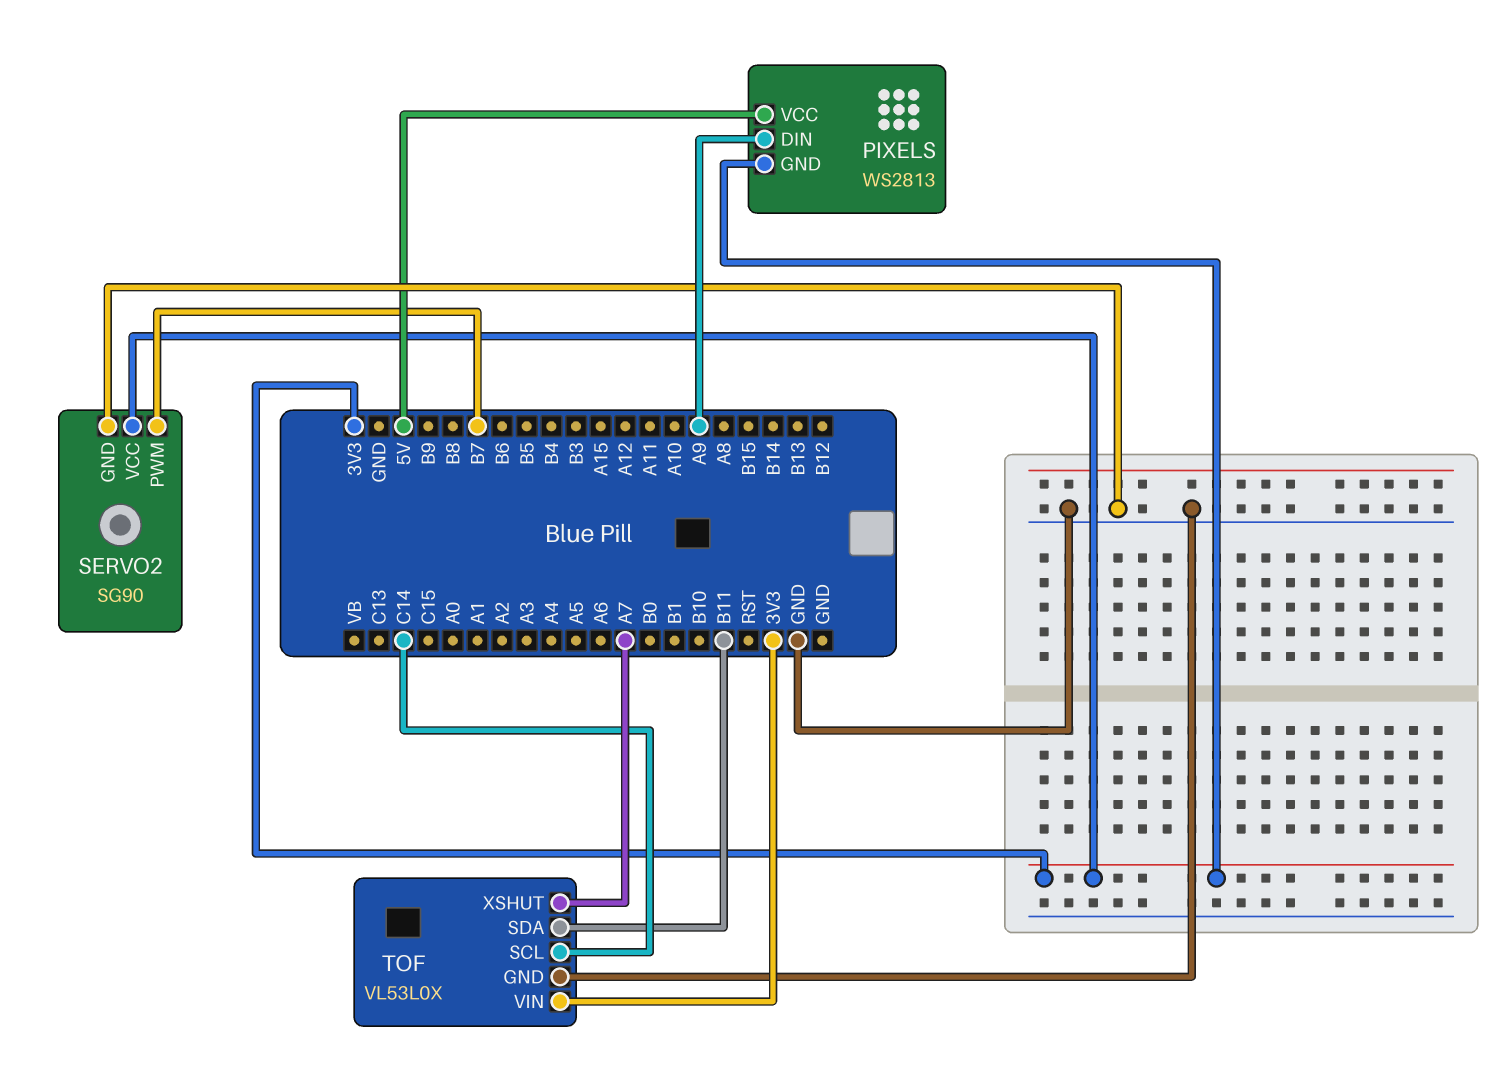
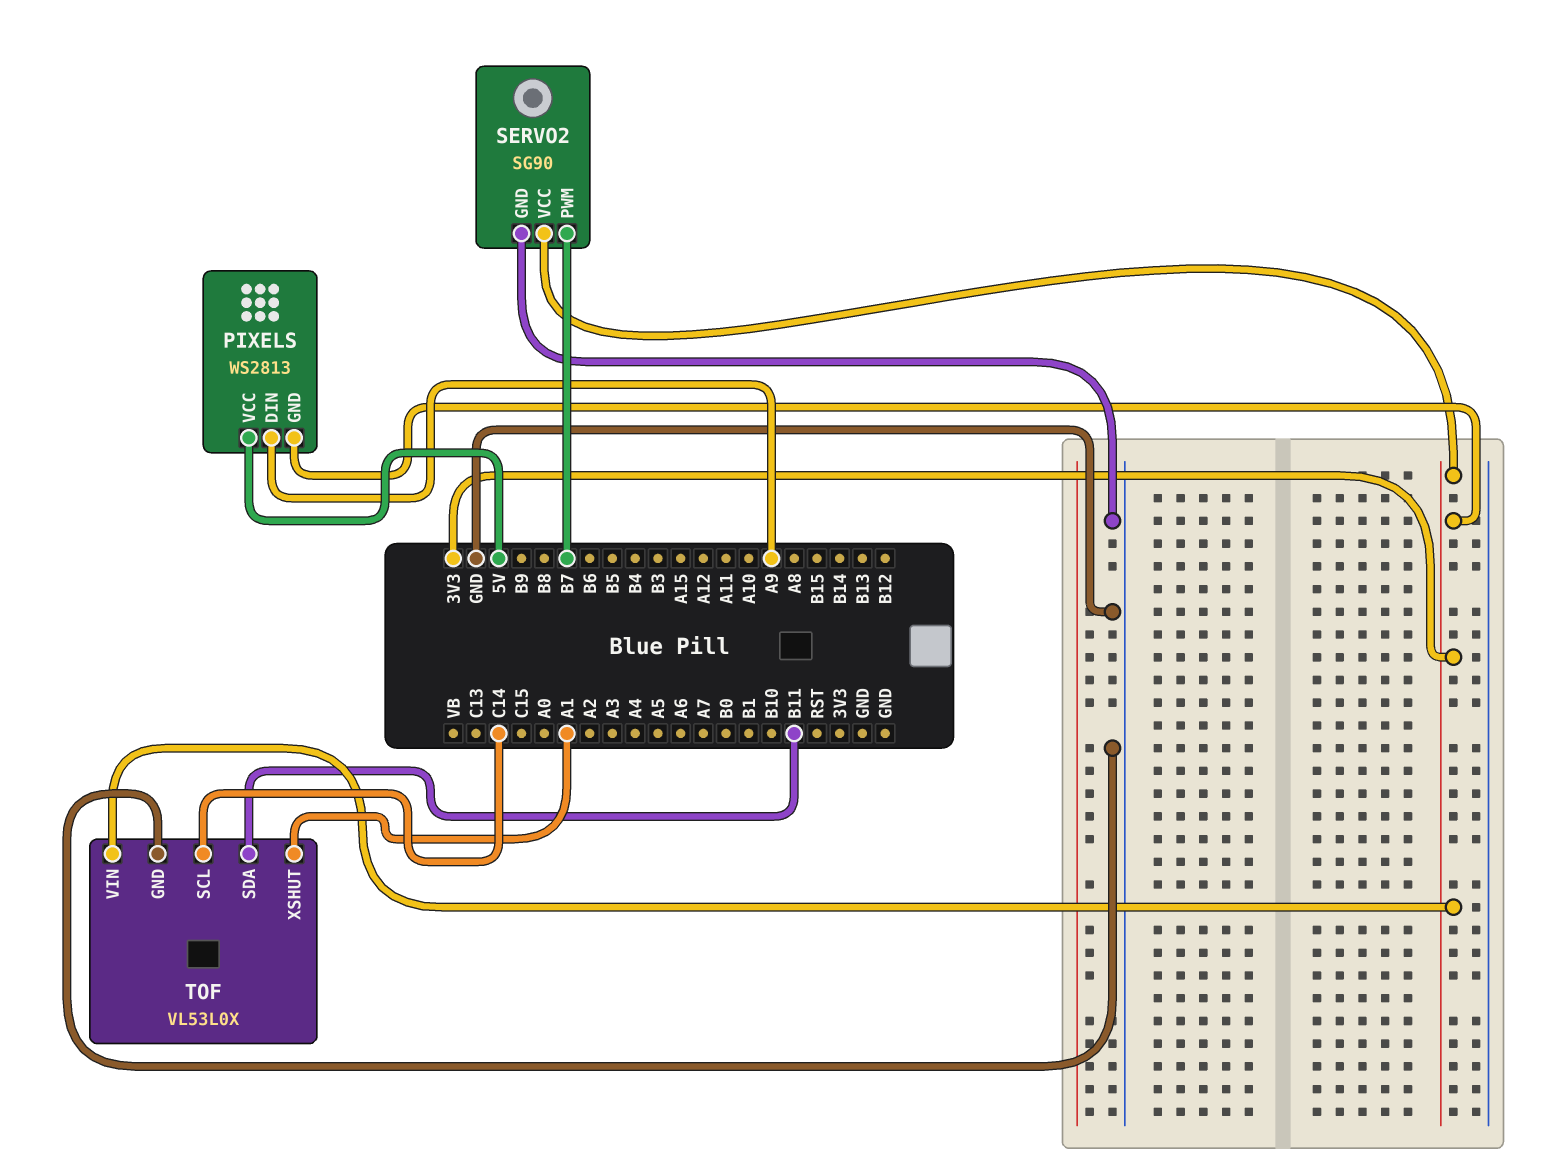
TOF pin XSHUT: A7 -> A1

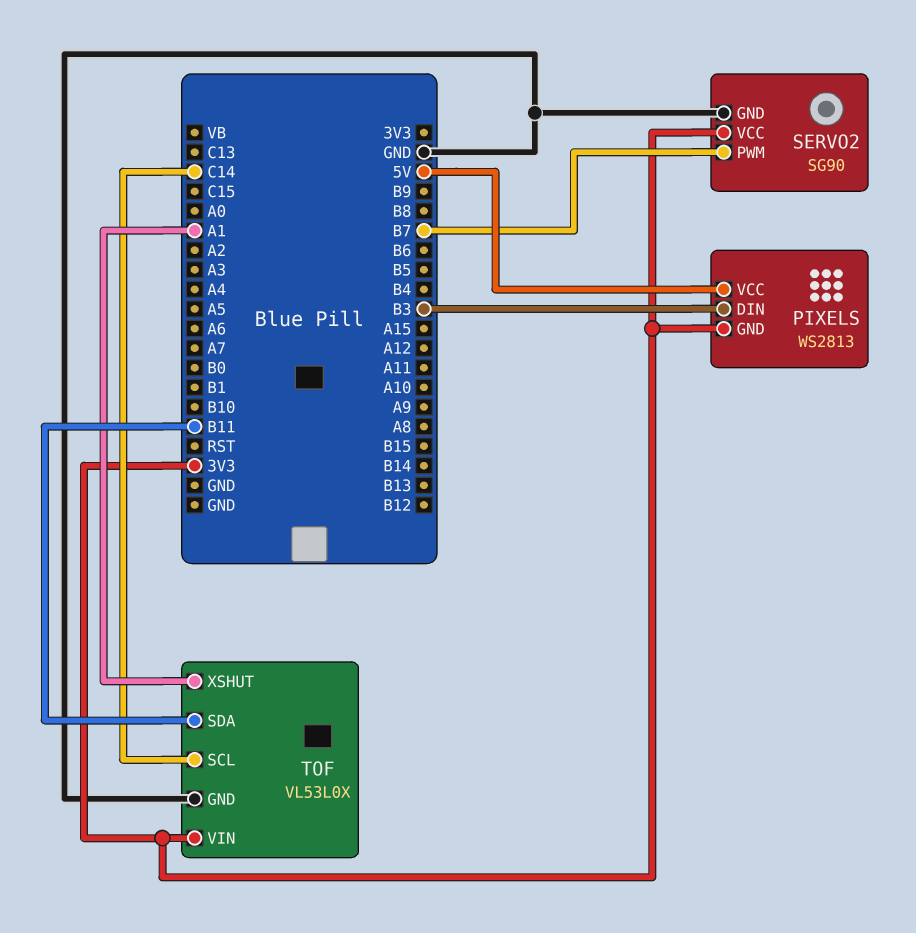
PIXELS pin DIN: A9 -> B3

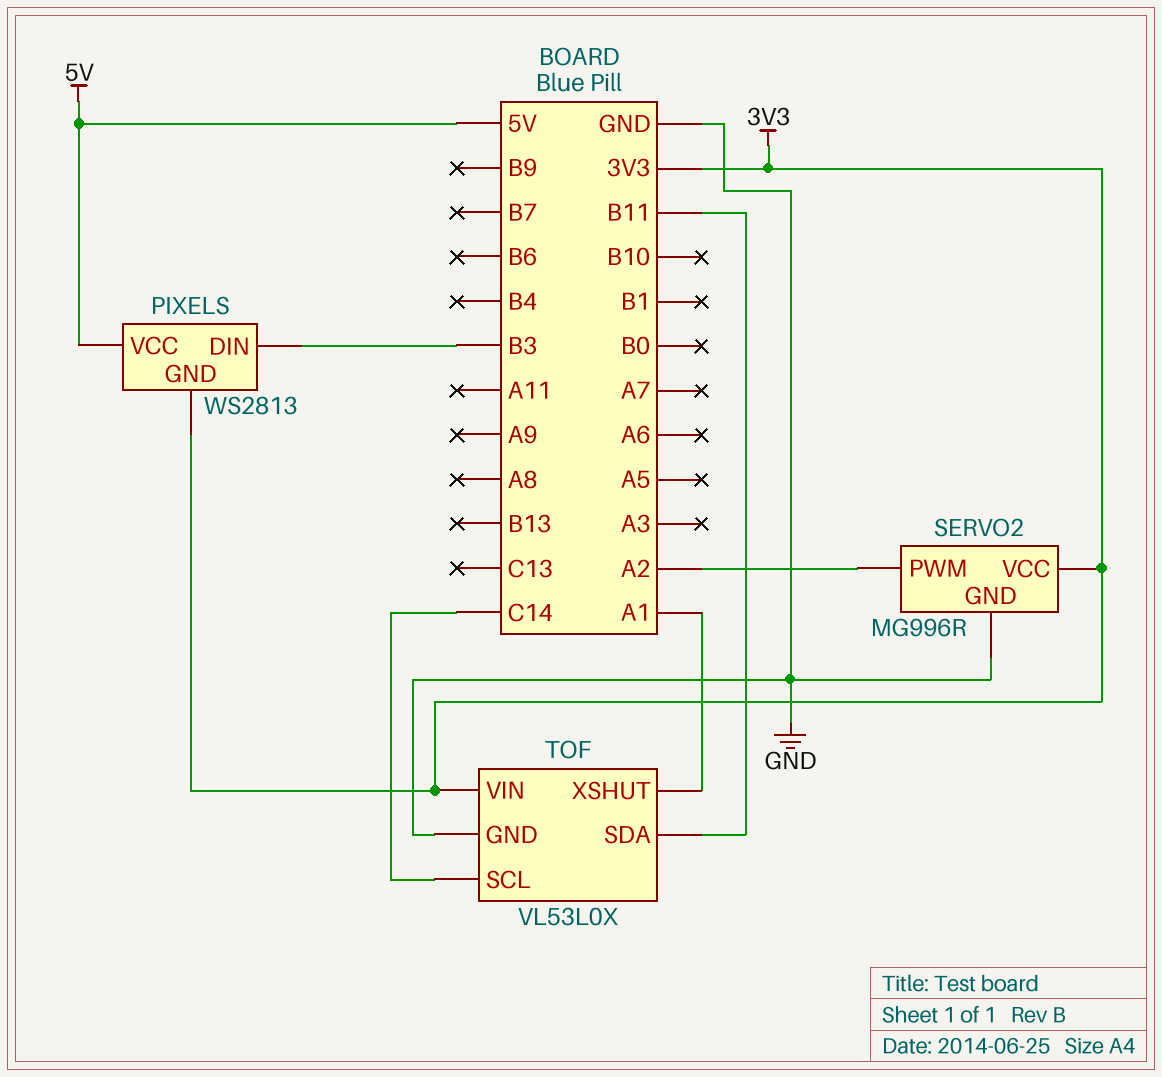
SERVO2: SG90 -> MG996R
SERVO2 pin PWM: B7 -> A2

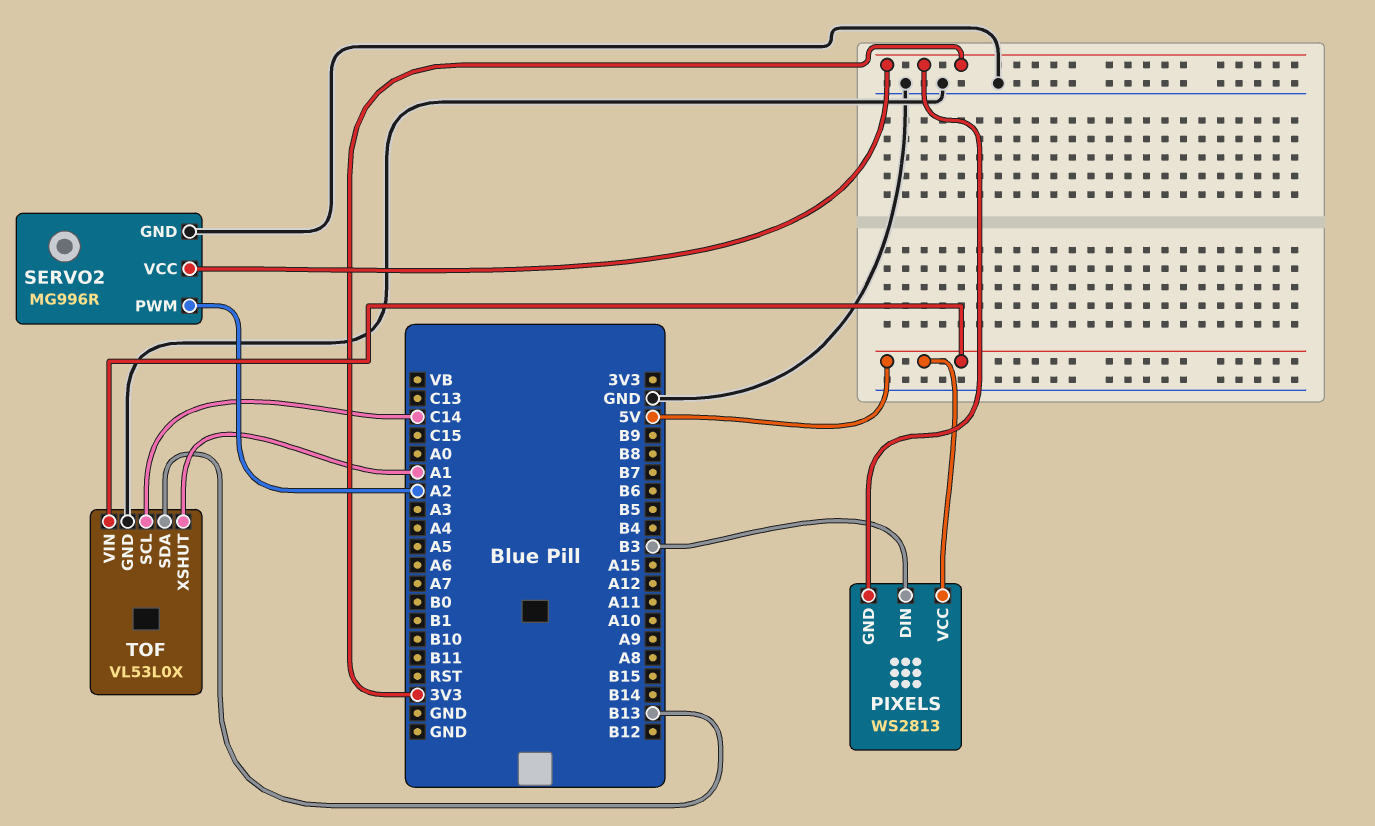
TOF pin SDA: B11 -> B13
TOF pin VIN: 3V3 -> 5V

